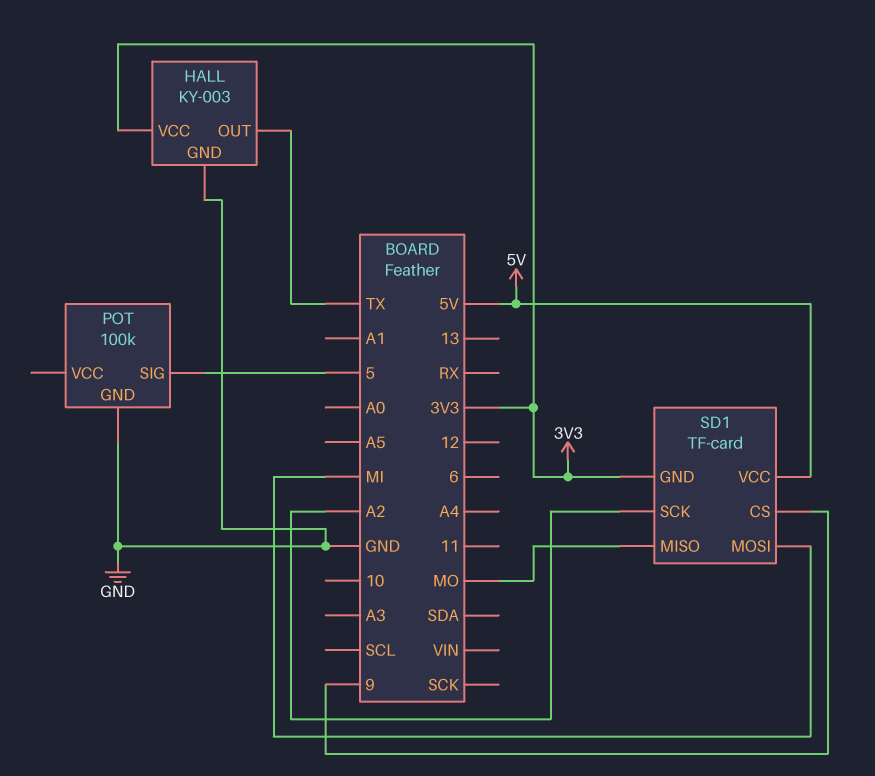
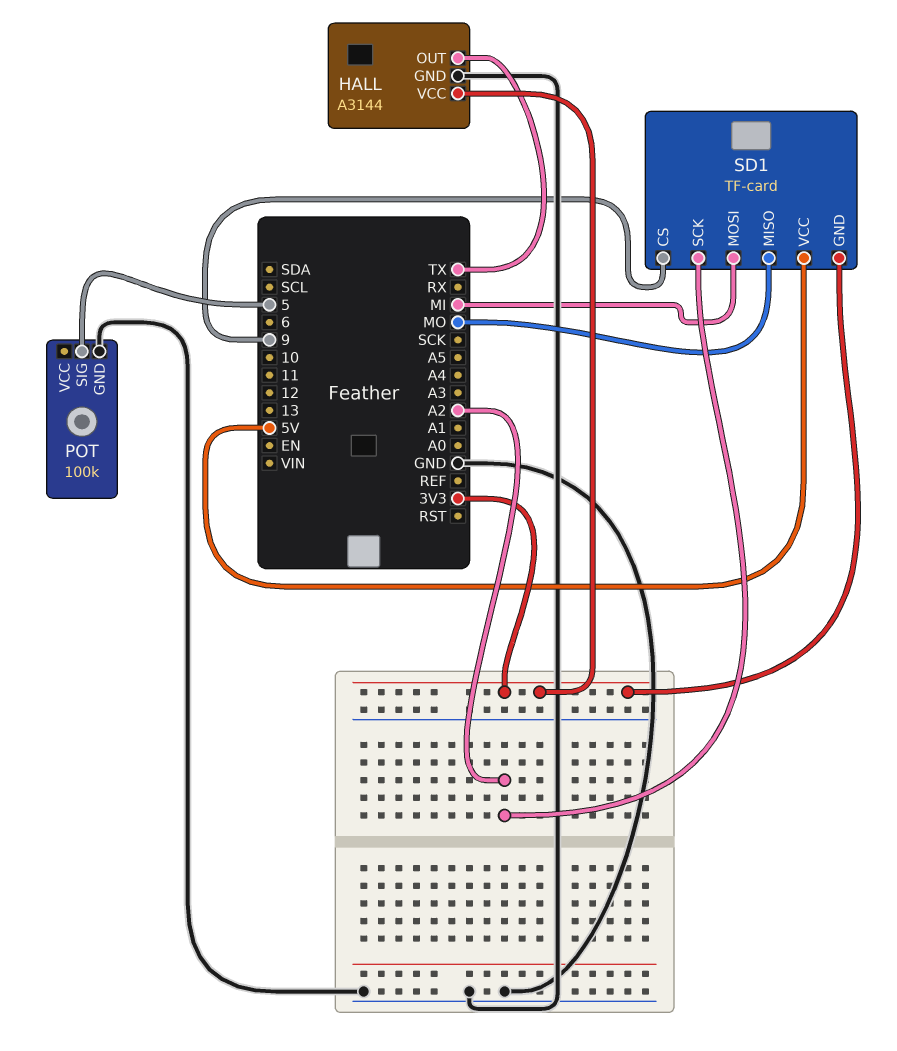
HALL: KY-003 -> A3144

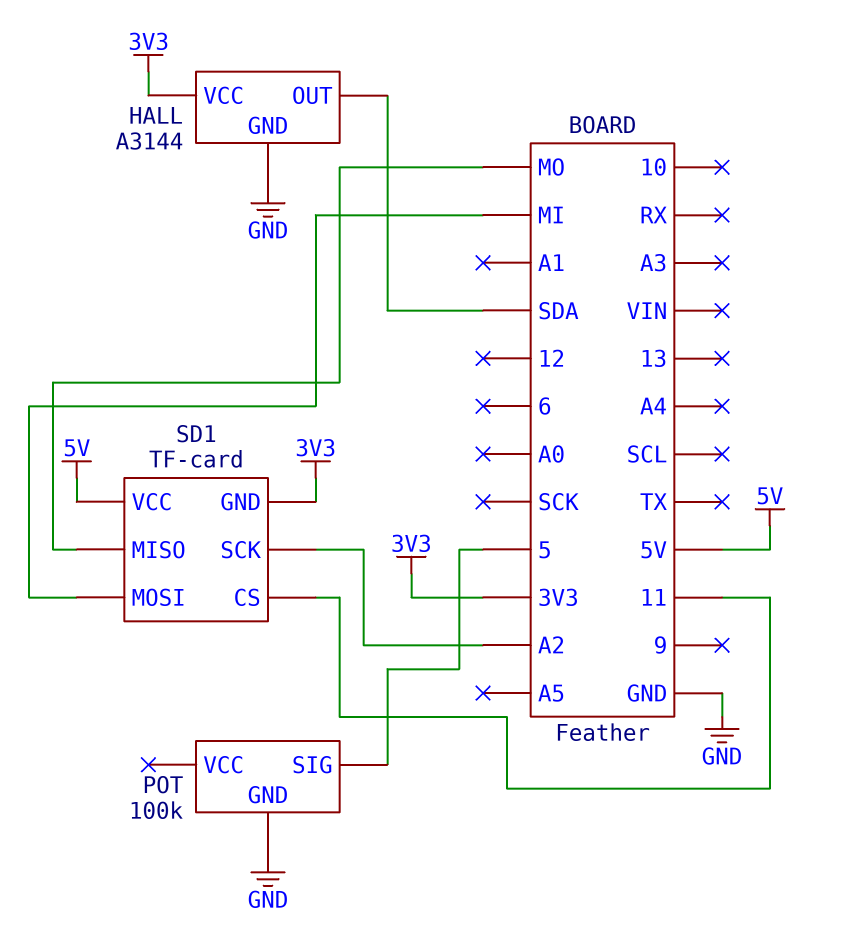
HALL pin OUT: TX -> SDA
SD1 pin CS: 9 -> 11

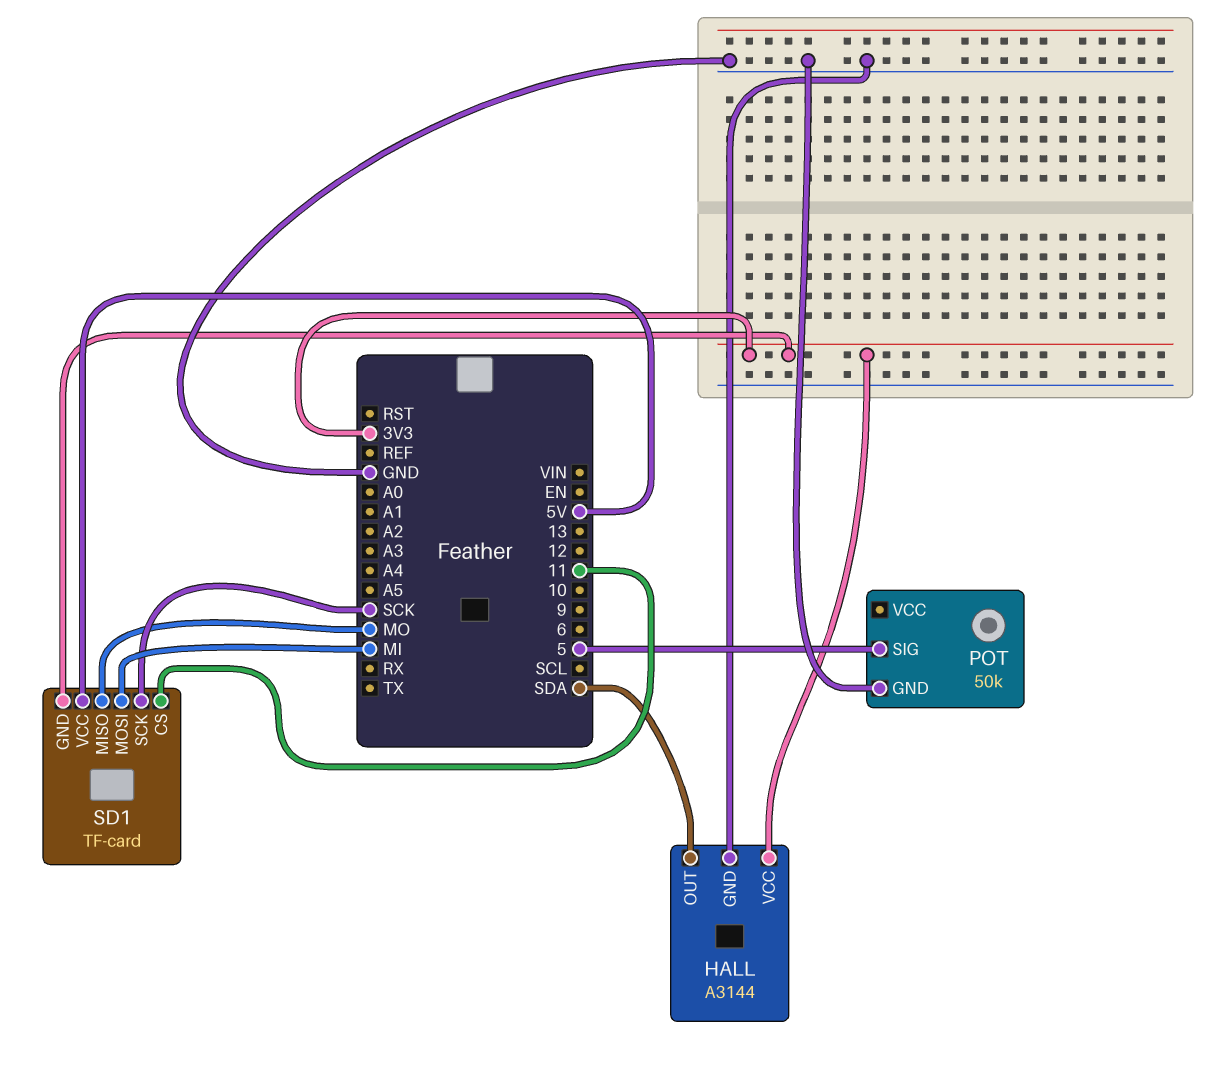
POT: 100k -> 50k
SD1 pin SCK: A2 -> SCK

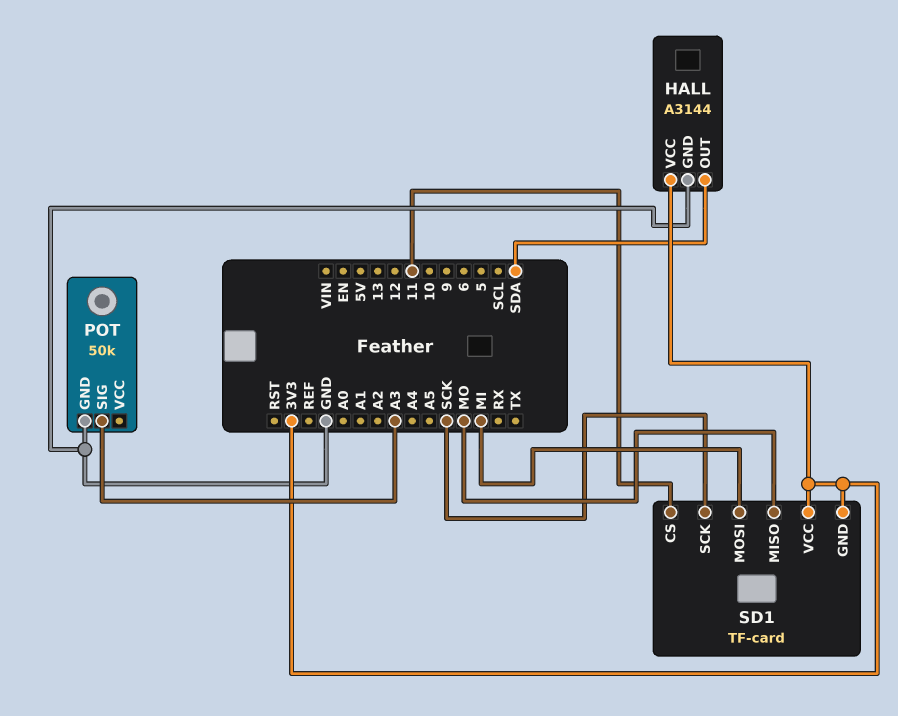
POT pin SIG: 5 -> A3
SD1 pin VCC: 5V -> 3V3

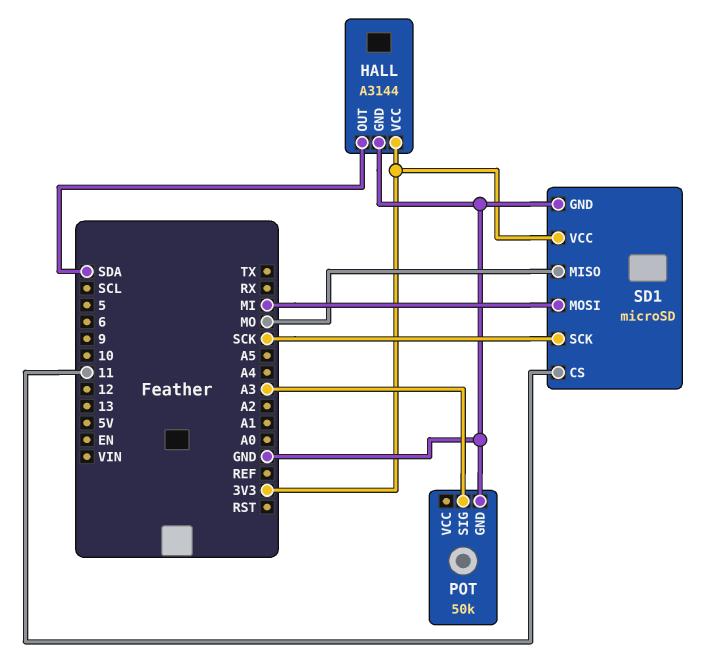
SD1: TF-card -> microSD
SD1 pin GND: 3V3 -> GND

